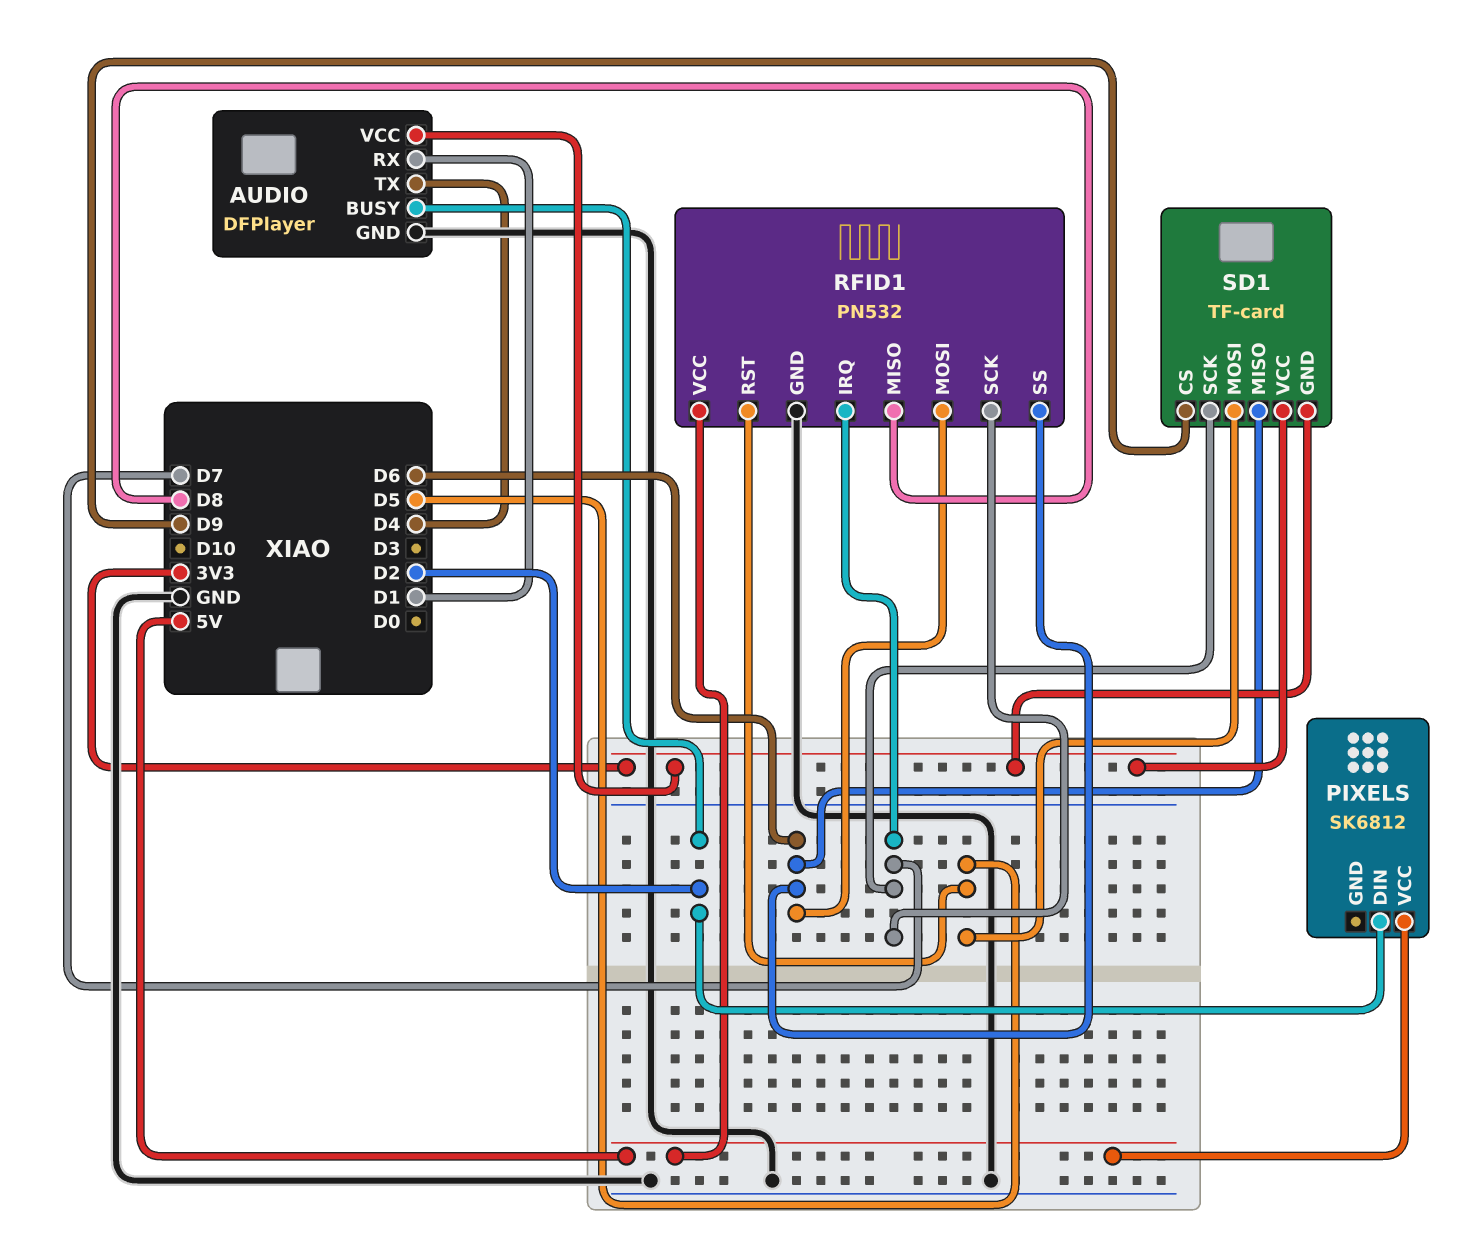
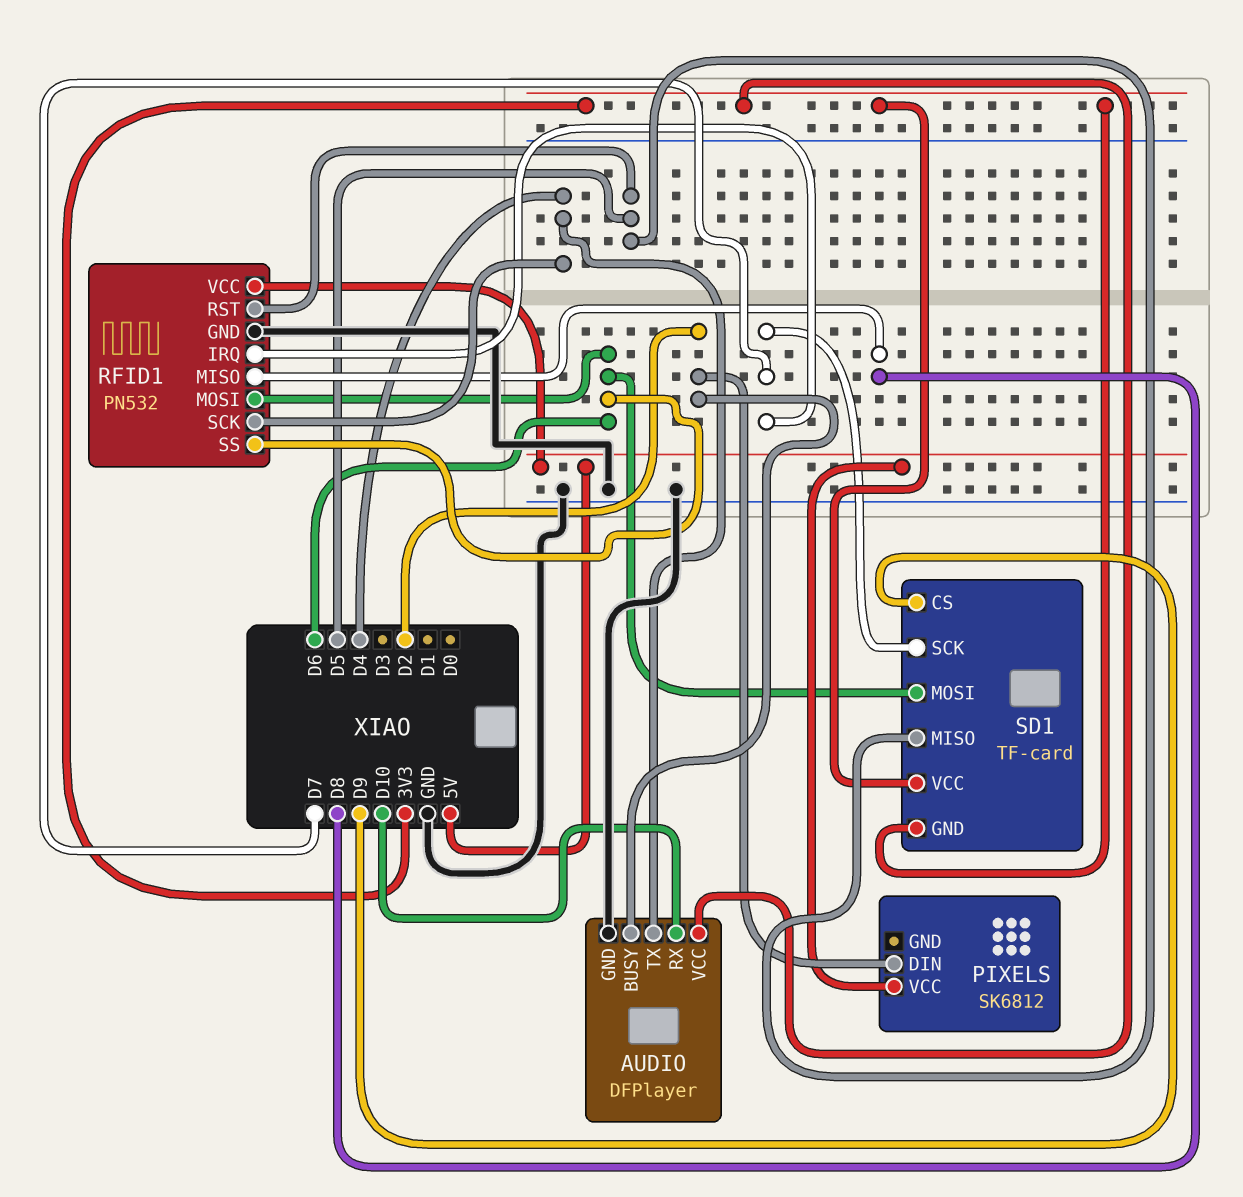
AUDIO pin RX: D1 -> D10
RFID1 pin SCK: D7 -> D4
SD1 pin MISO: D6 -> D5
SD1 pin MOSI: D5 -> D6

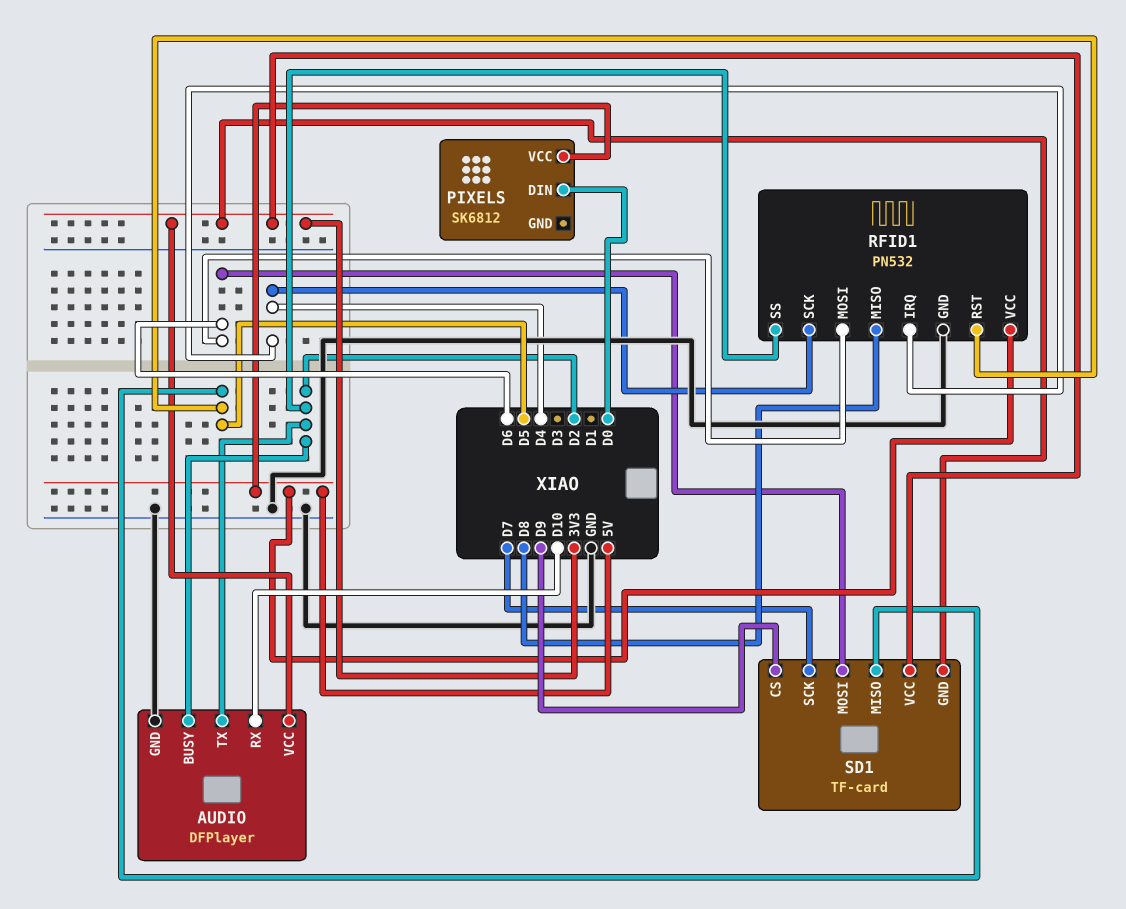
AUDIO pin TX: D4 -> D2
PIXELS pin DIN: D2 -> D0
RFID1 pin IRQ: D7 -> D4
RFID1 pin SS: D6 -> D2

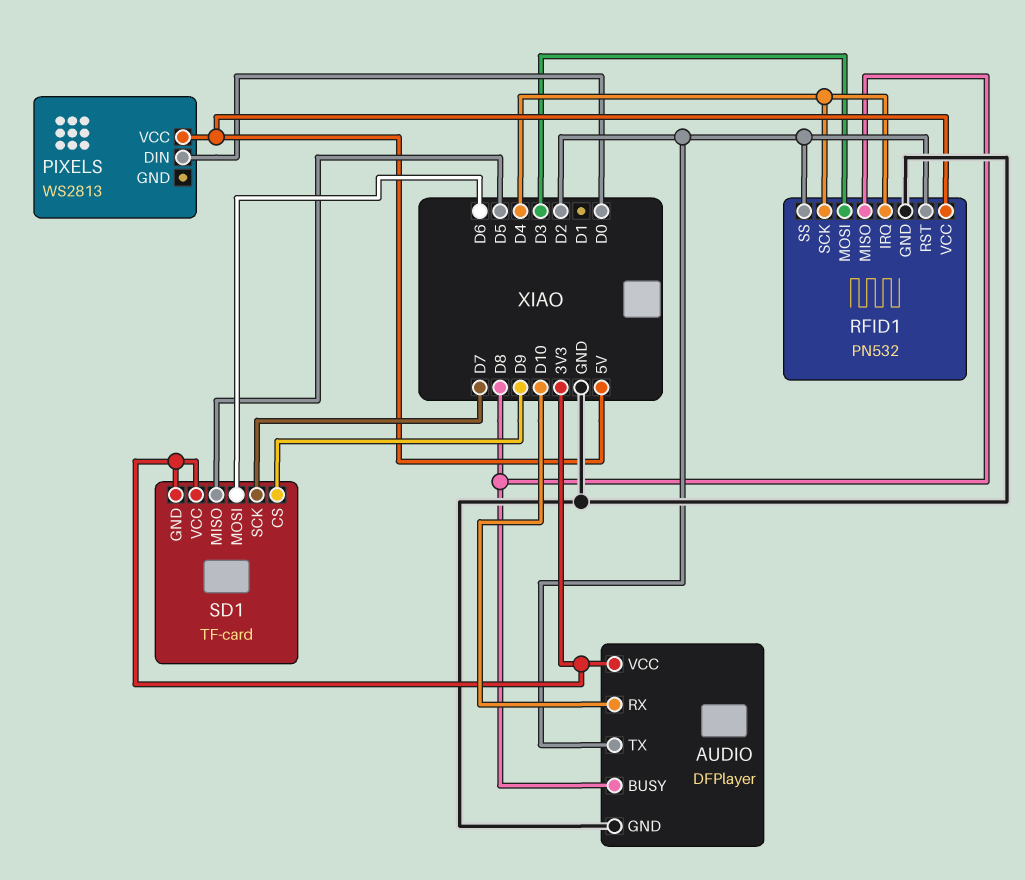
AUDIO pin BUSY: D2 -> D8
PIXELS: SK6812 -> WS2813
RFID1 pin MOSI: D6 -> D3
RFID1 pin RST: D5 -> D2

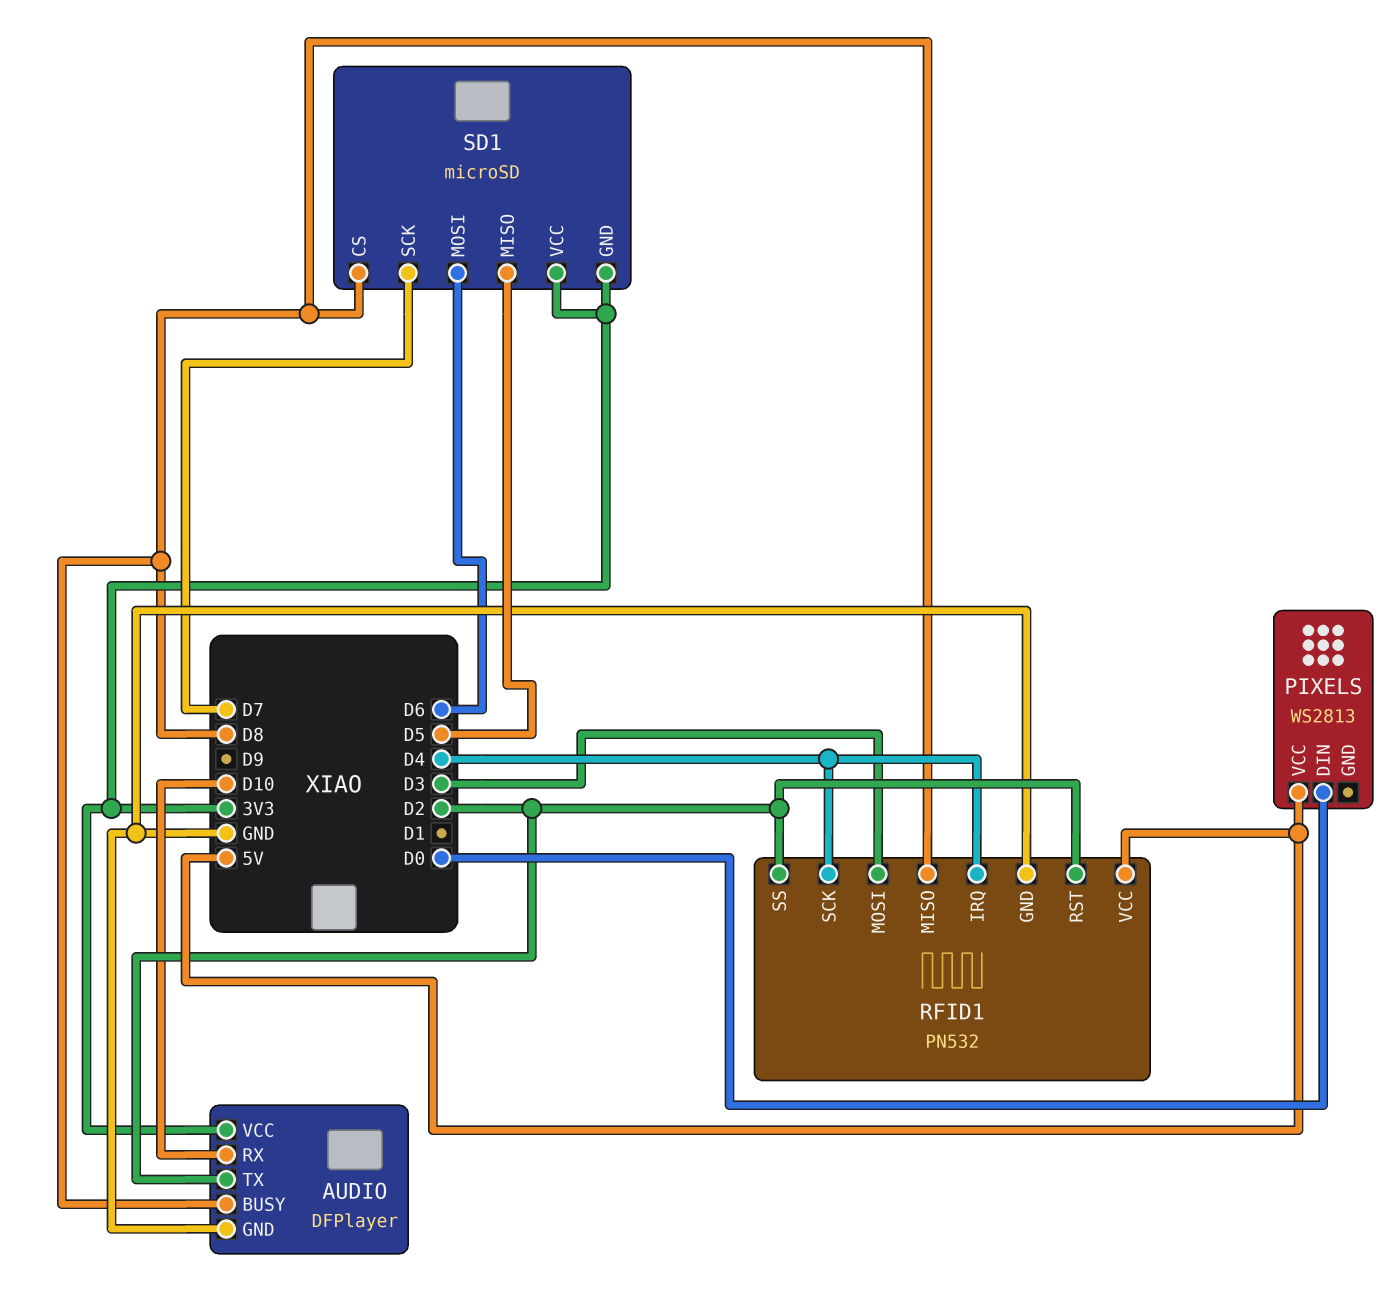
SD1: TF-card -> microSD
SD1 pin CS: D9 -> D8

